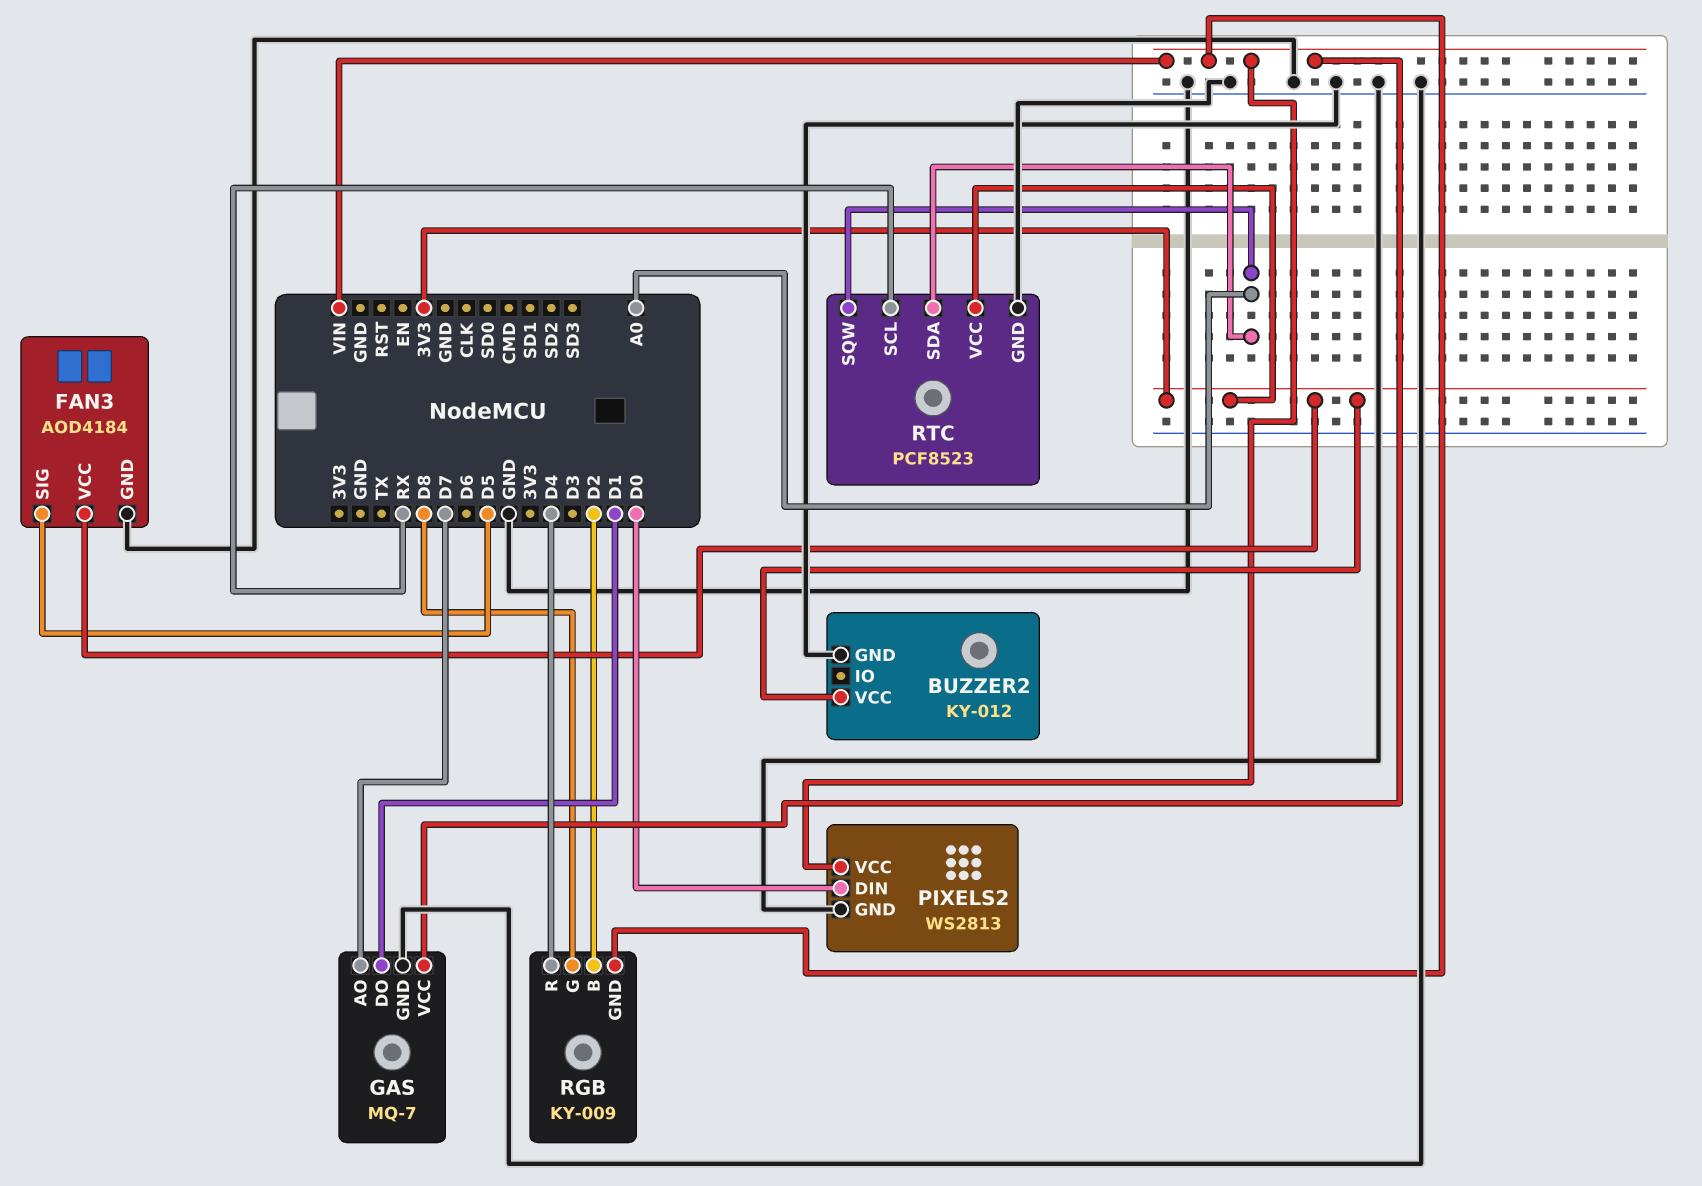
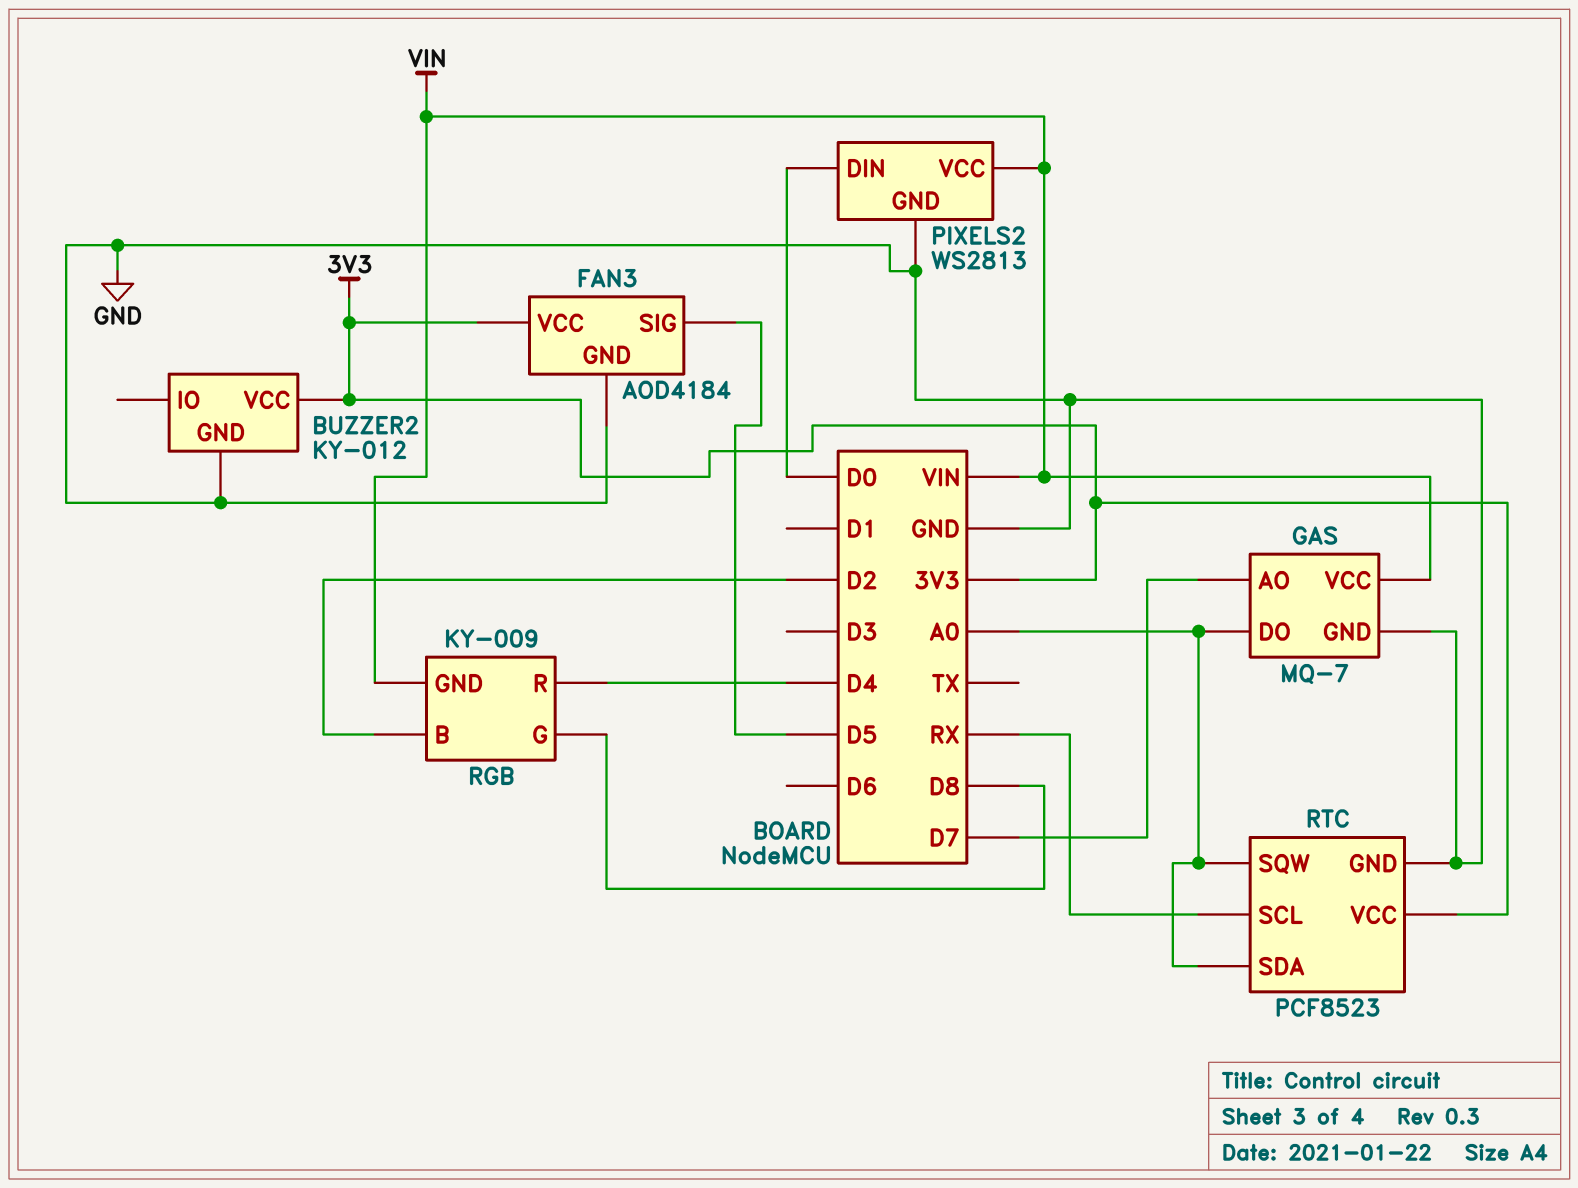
GAS pin DO: D1 -> A0

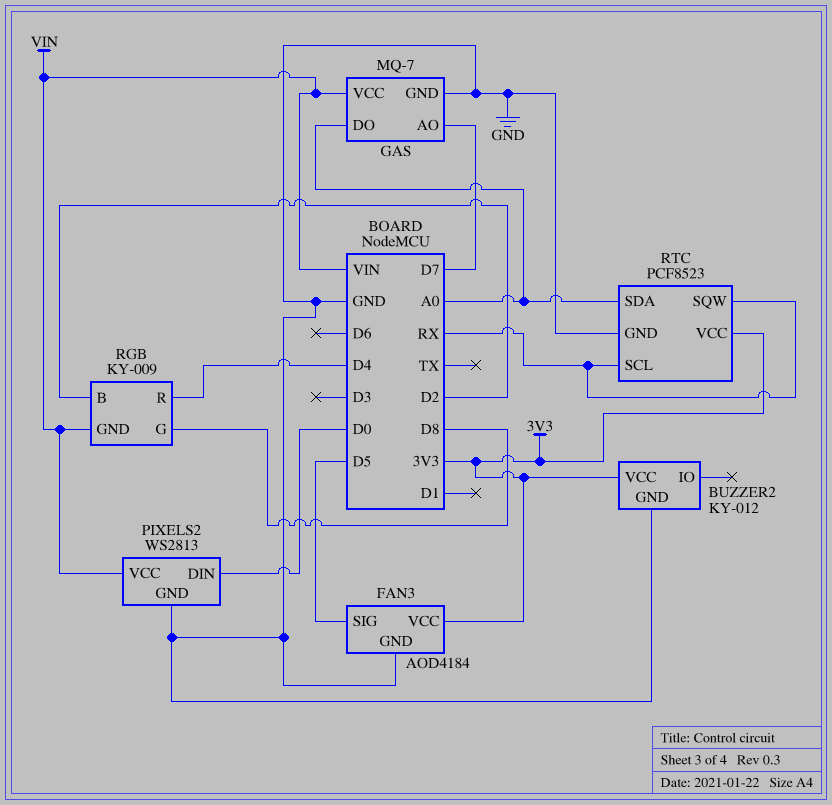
RTC pin SQW: A0 -> RX

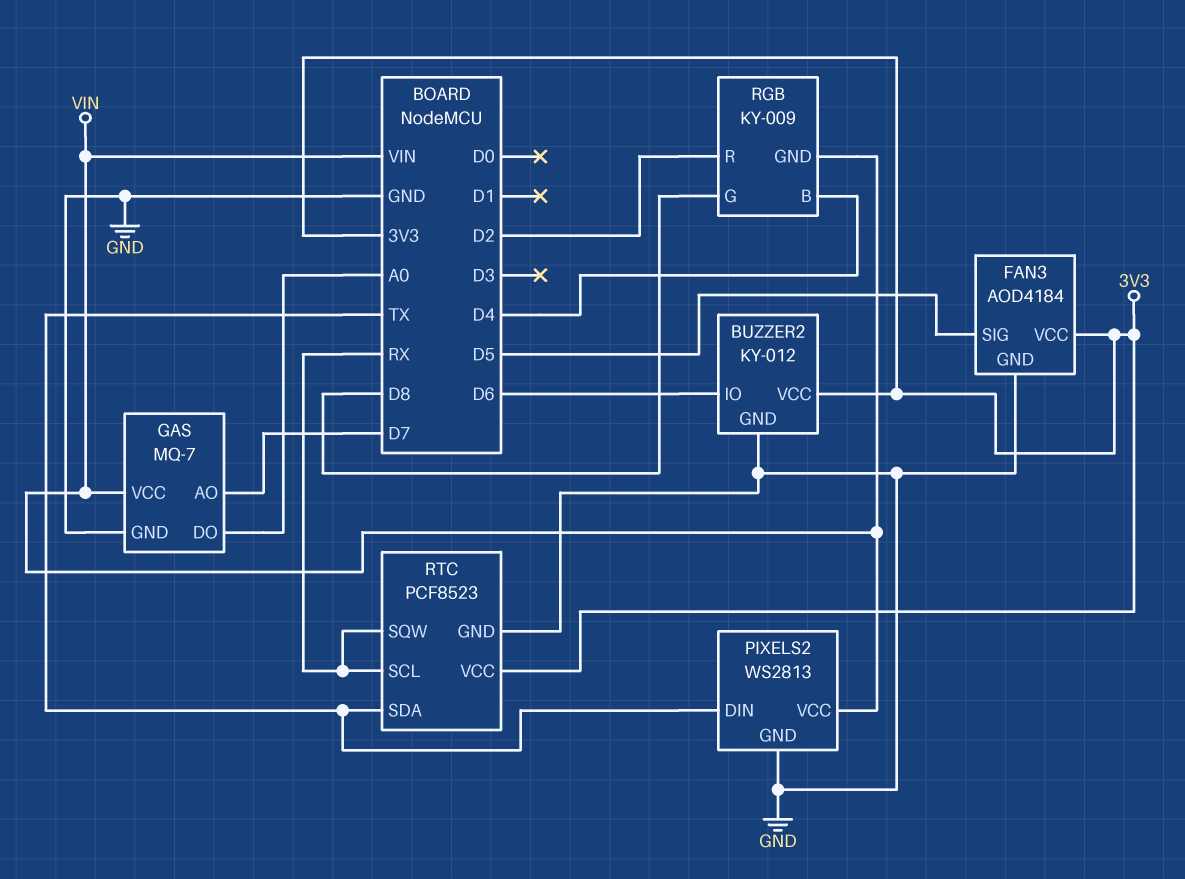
BUZZER2 pin IO: none -> D6
PIXELS2 pin DIN: D0 -> TX
RGB pin B: D2 -> D4
RGB pin R: D4 -> D2
RTC pin SDA: A0 -> TX

